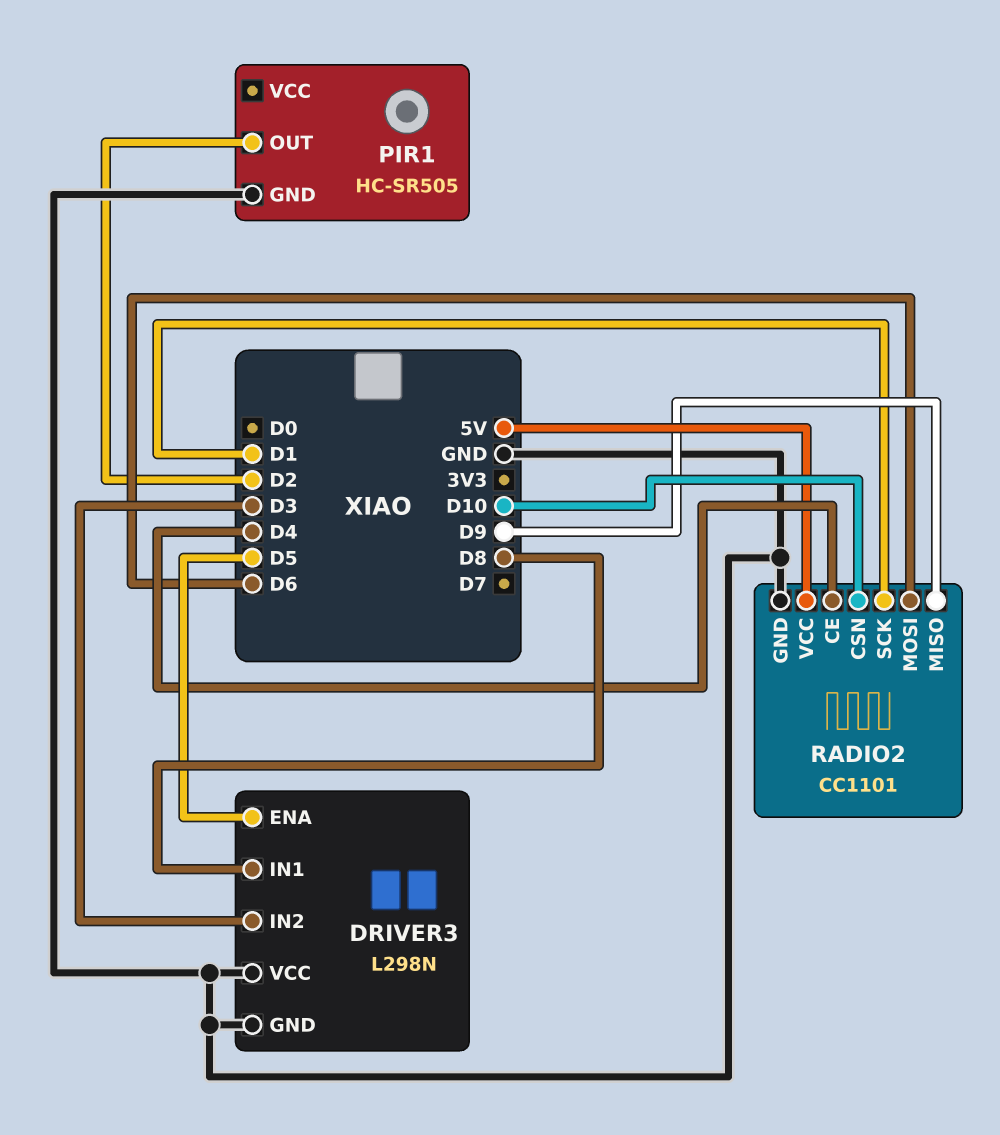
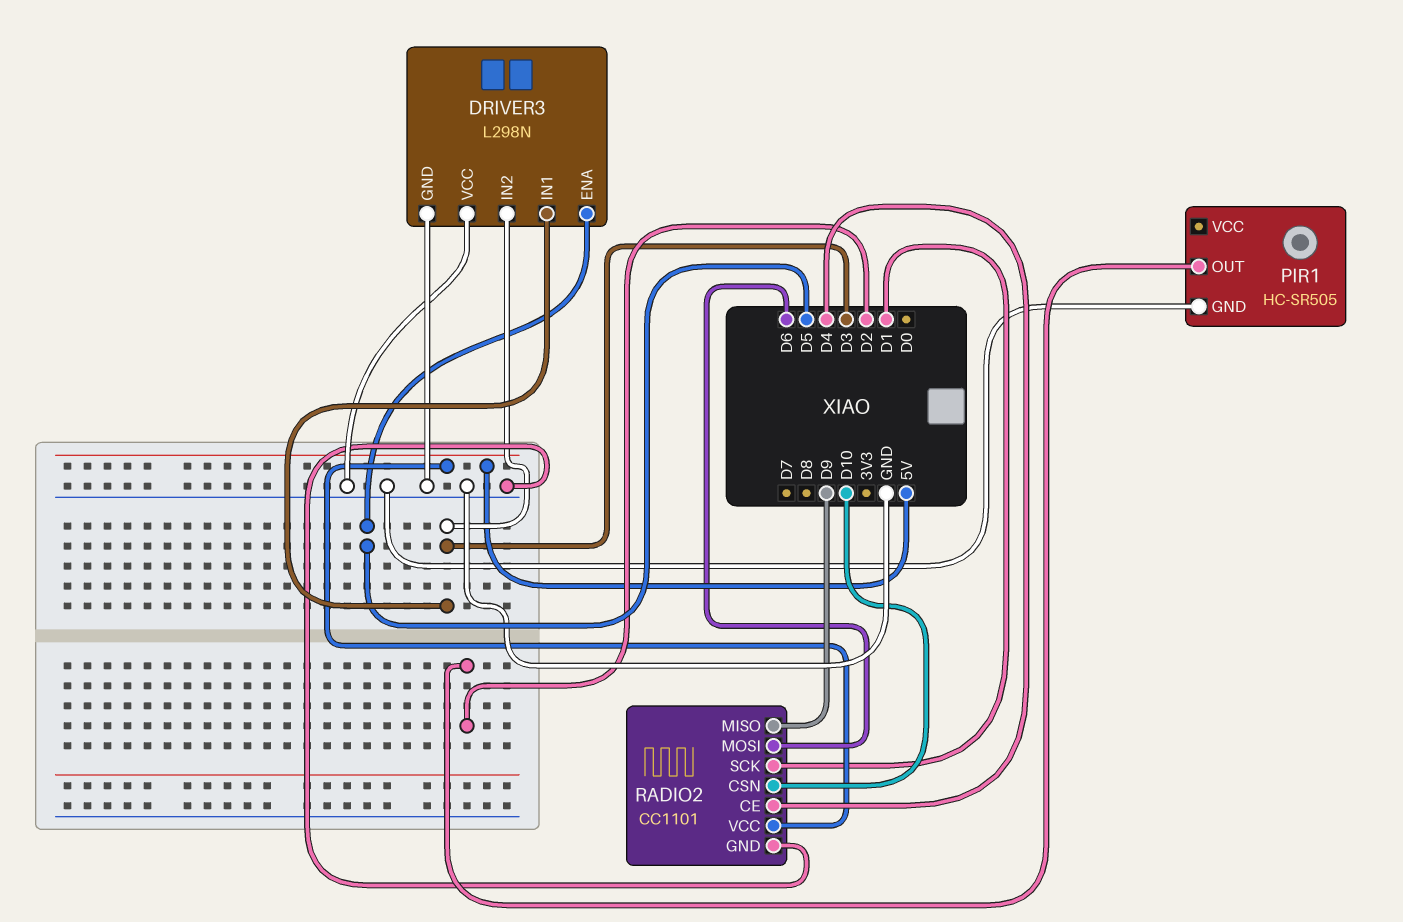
DRIVER3 pin IN1: D8 -> D3

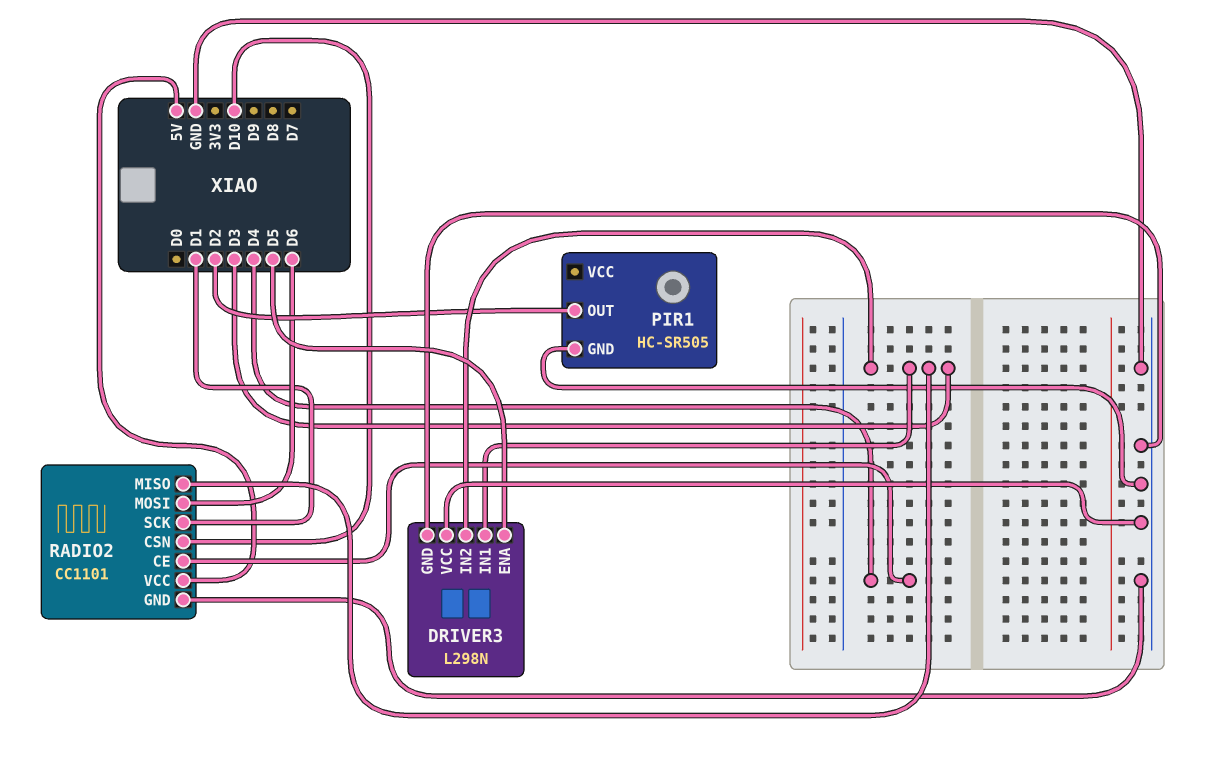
RADIO2 pin MISO: D9 -> D3

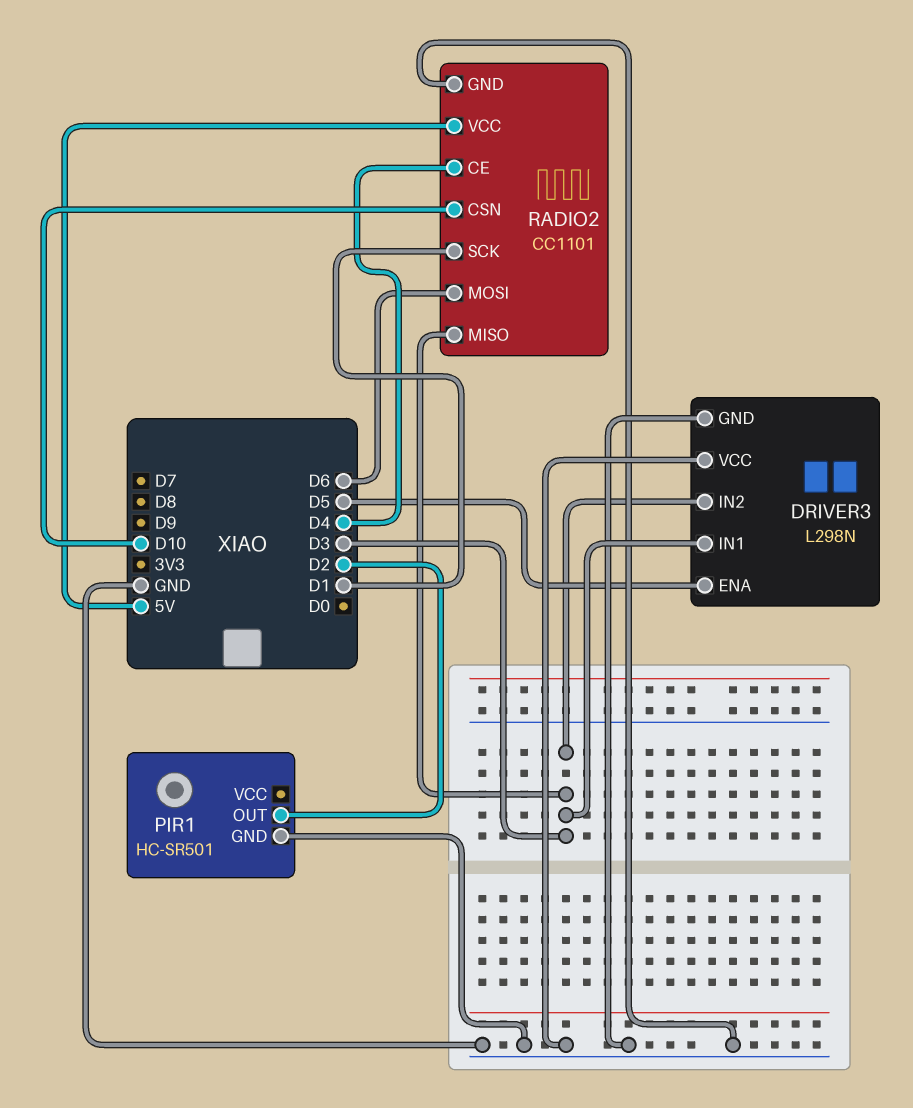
PIR1: HC-SR505 -> HC-SR501

